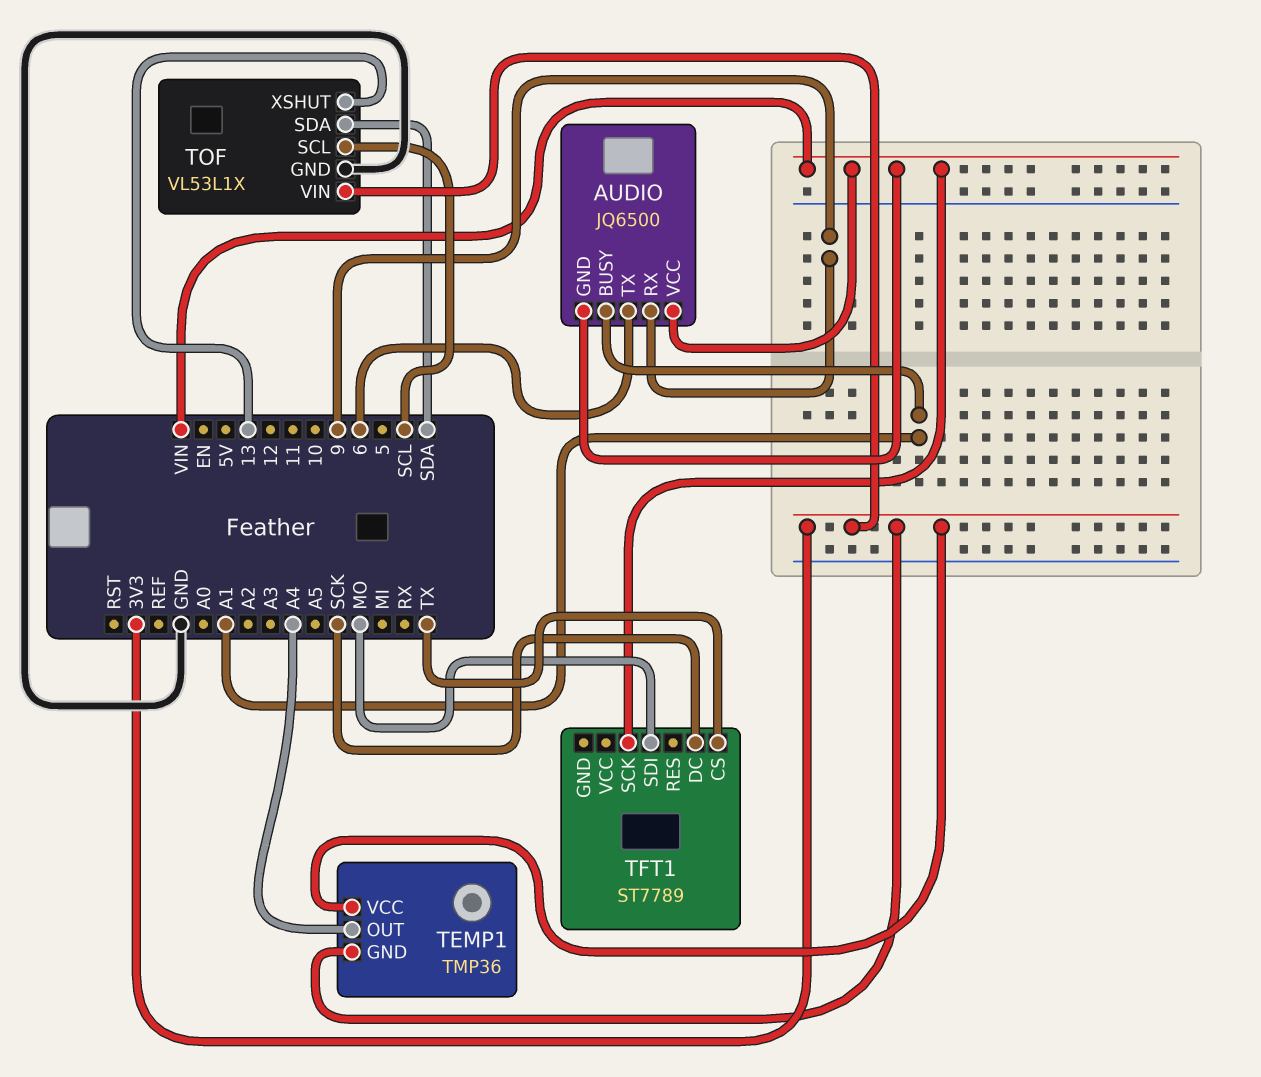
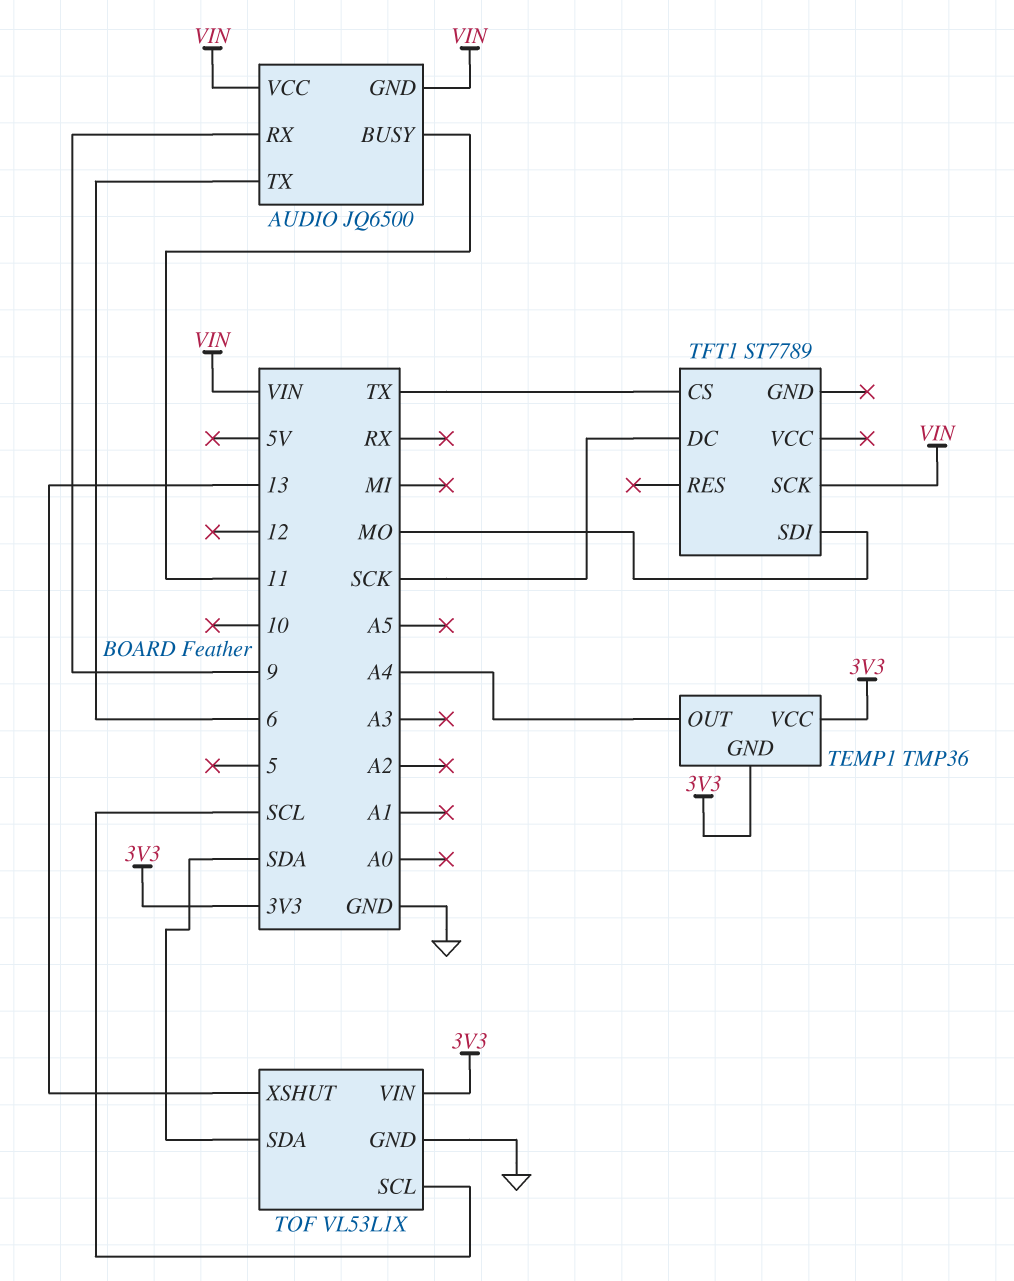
AUDIO pin BUSY: A1 -> 11

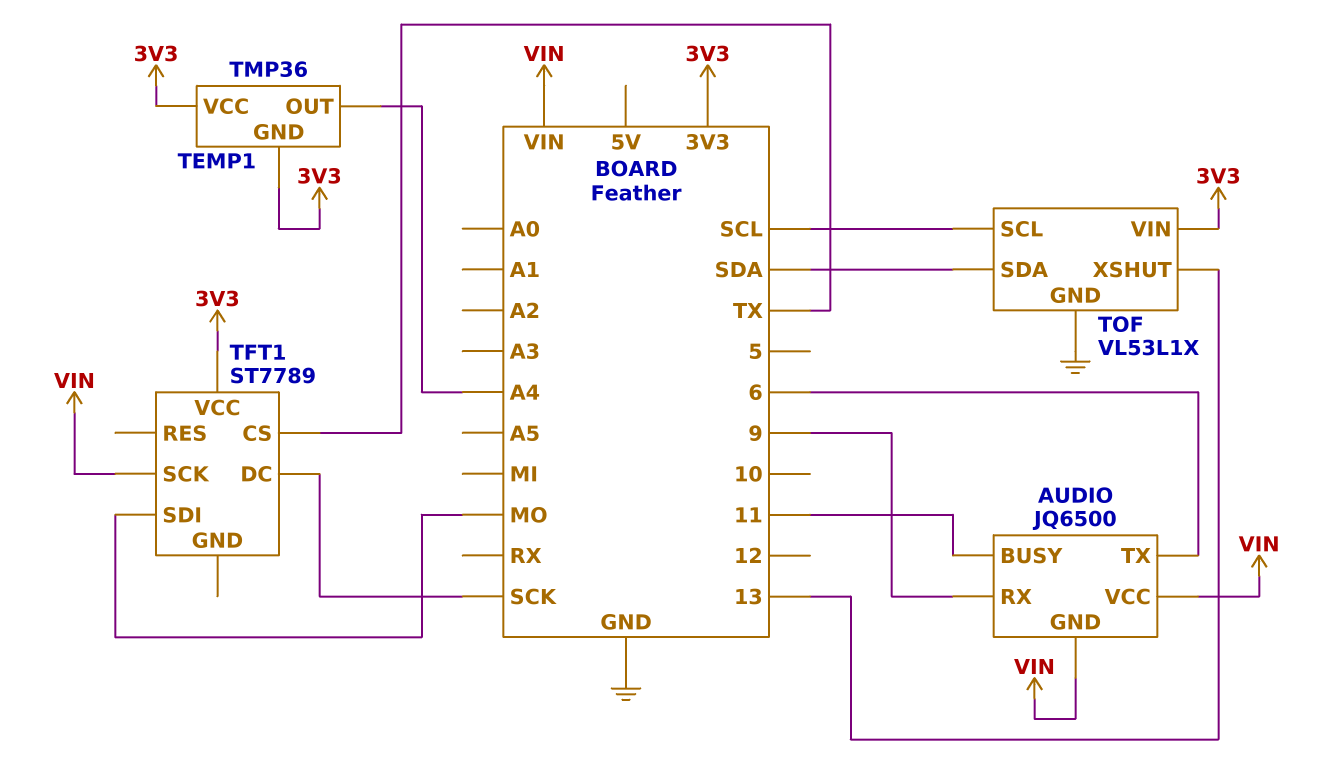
TFT1 pin VCC: none -> 3V3

